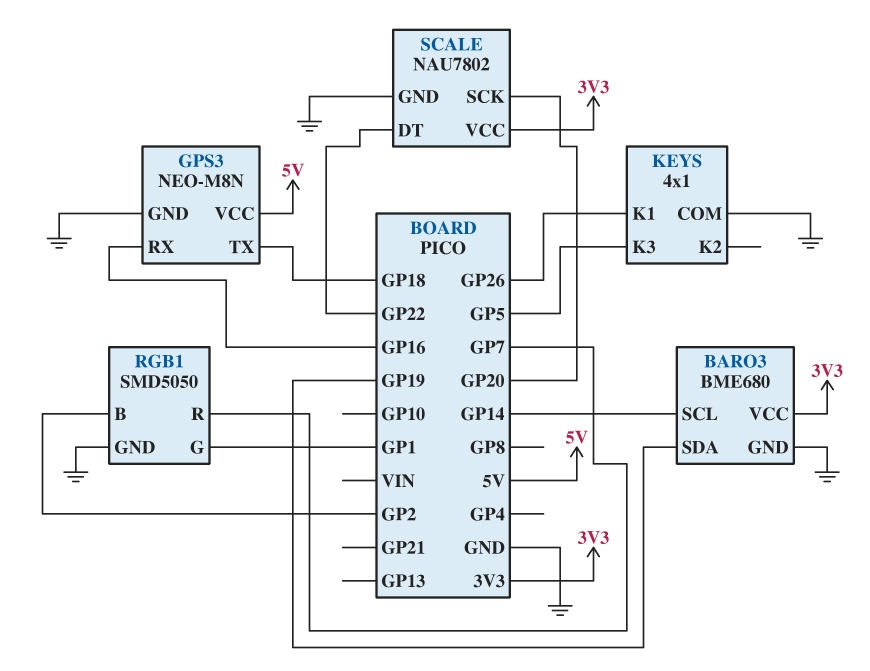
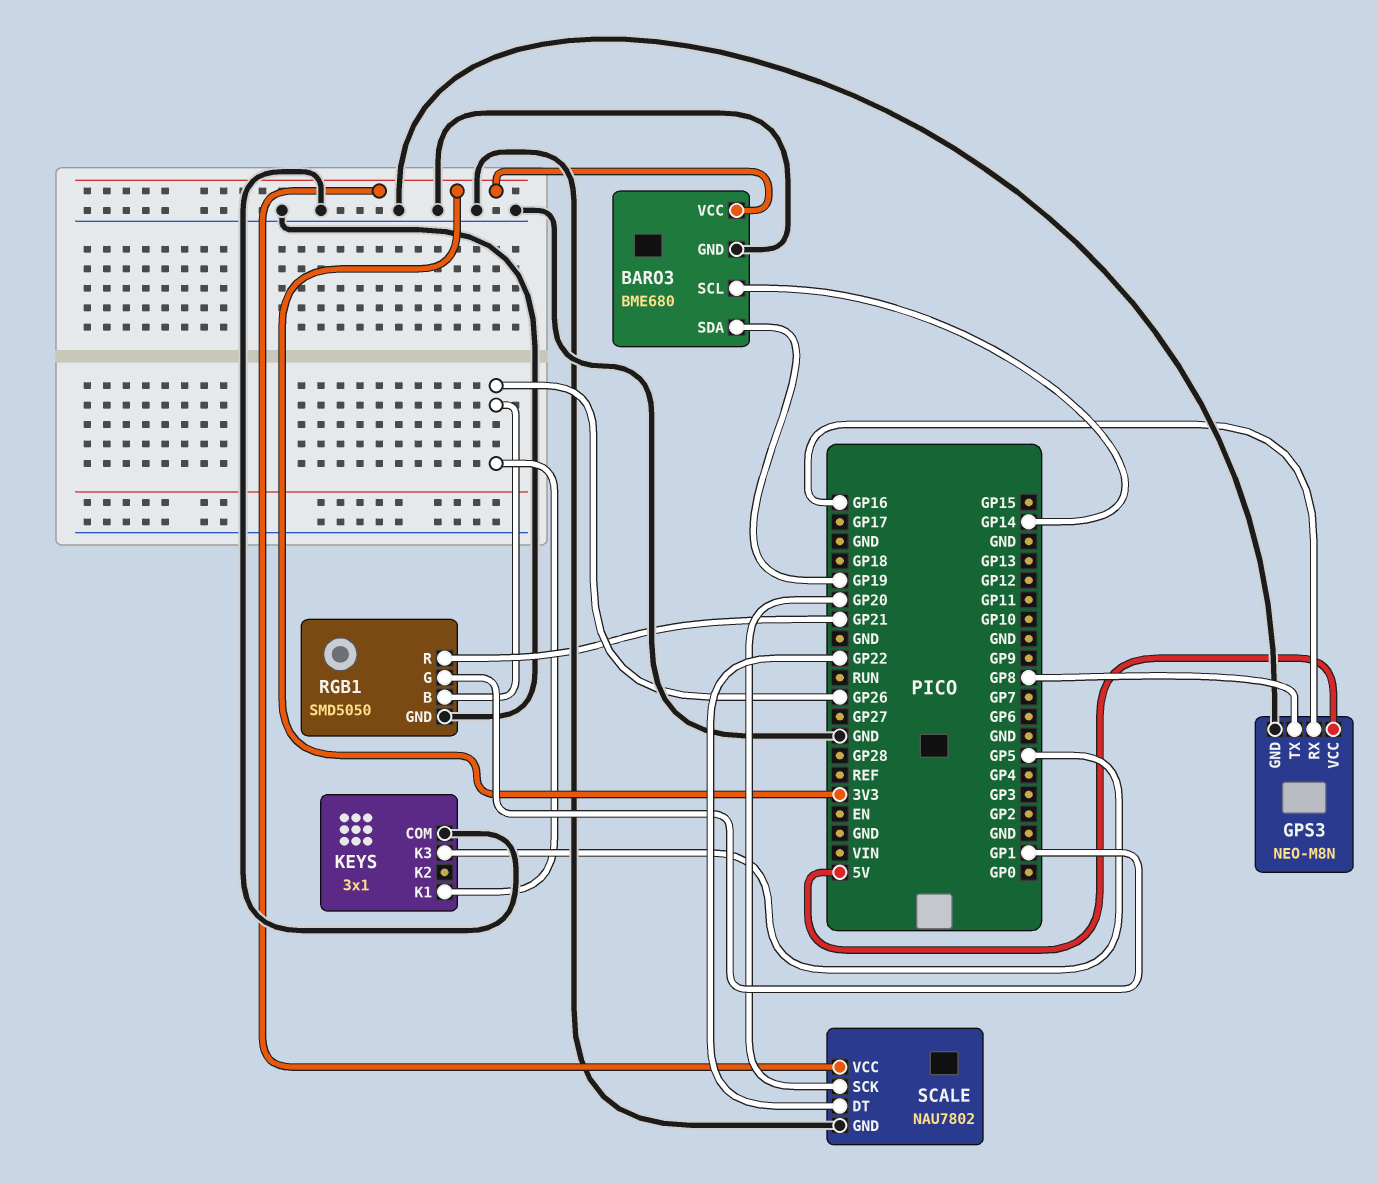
GPS3 pin TX: GP18 -> GP8
KEYS: 4x1 -> 3x1
RGB1 pin B: GP2 -> GP26
RGB1 pin R: GP7 -> GP21

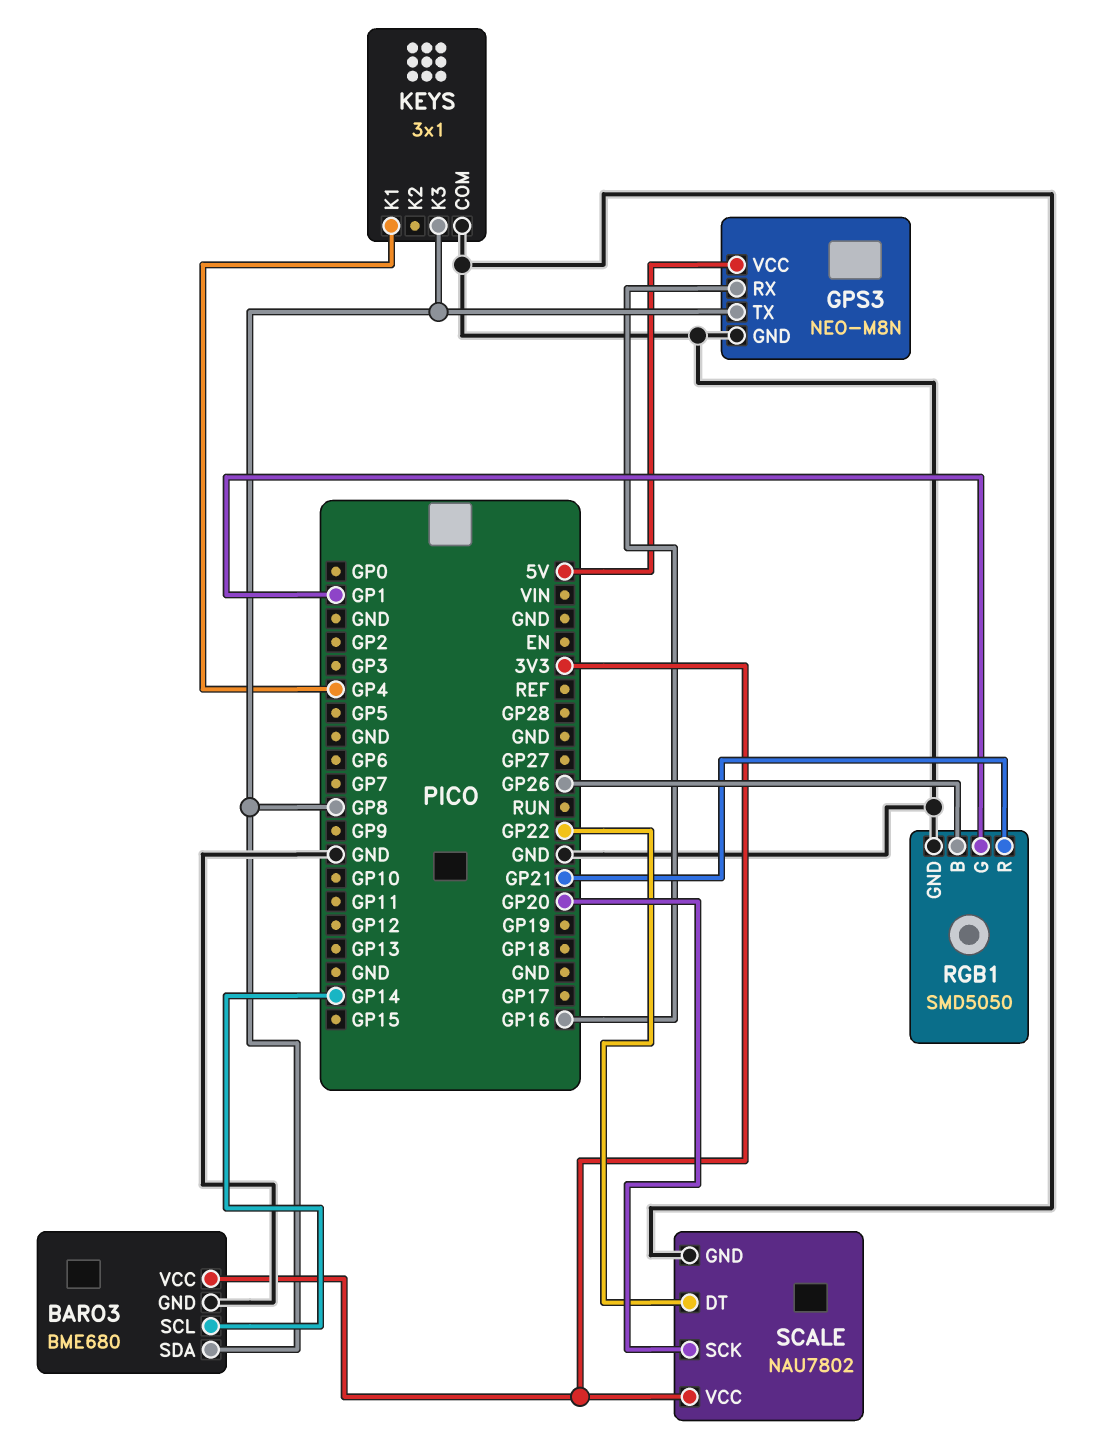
BARO3 pin SDA: GP19 -> GP8
KEYS pin K1: GP26 -> GP4
KEYS pin K3: GP5 -> GP8

